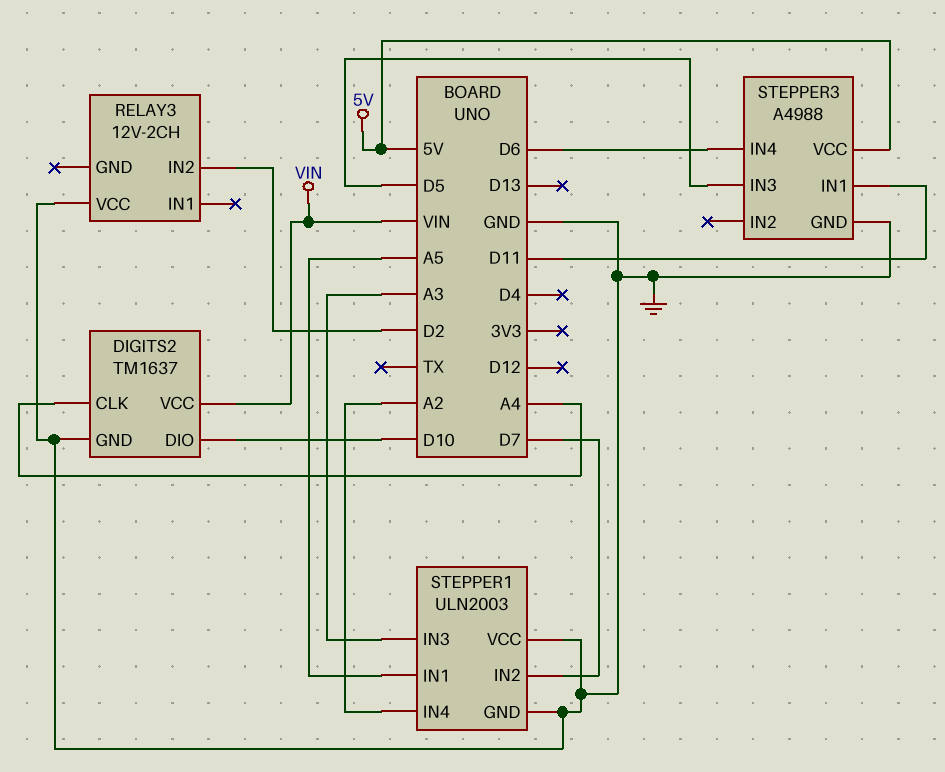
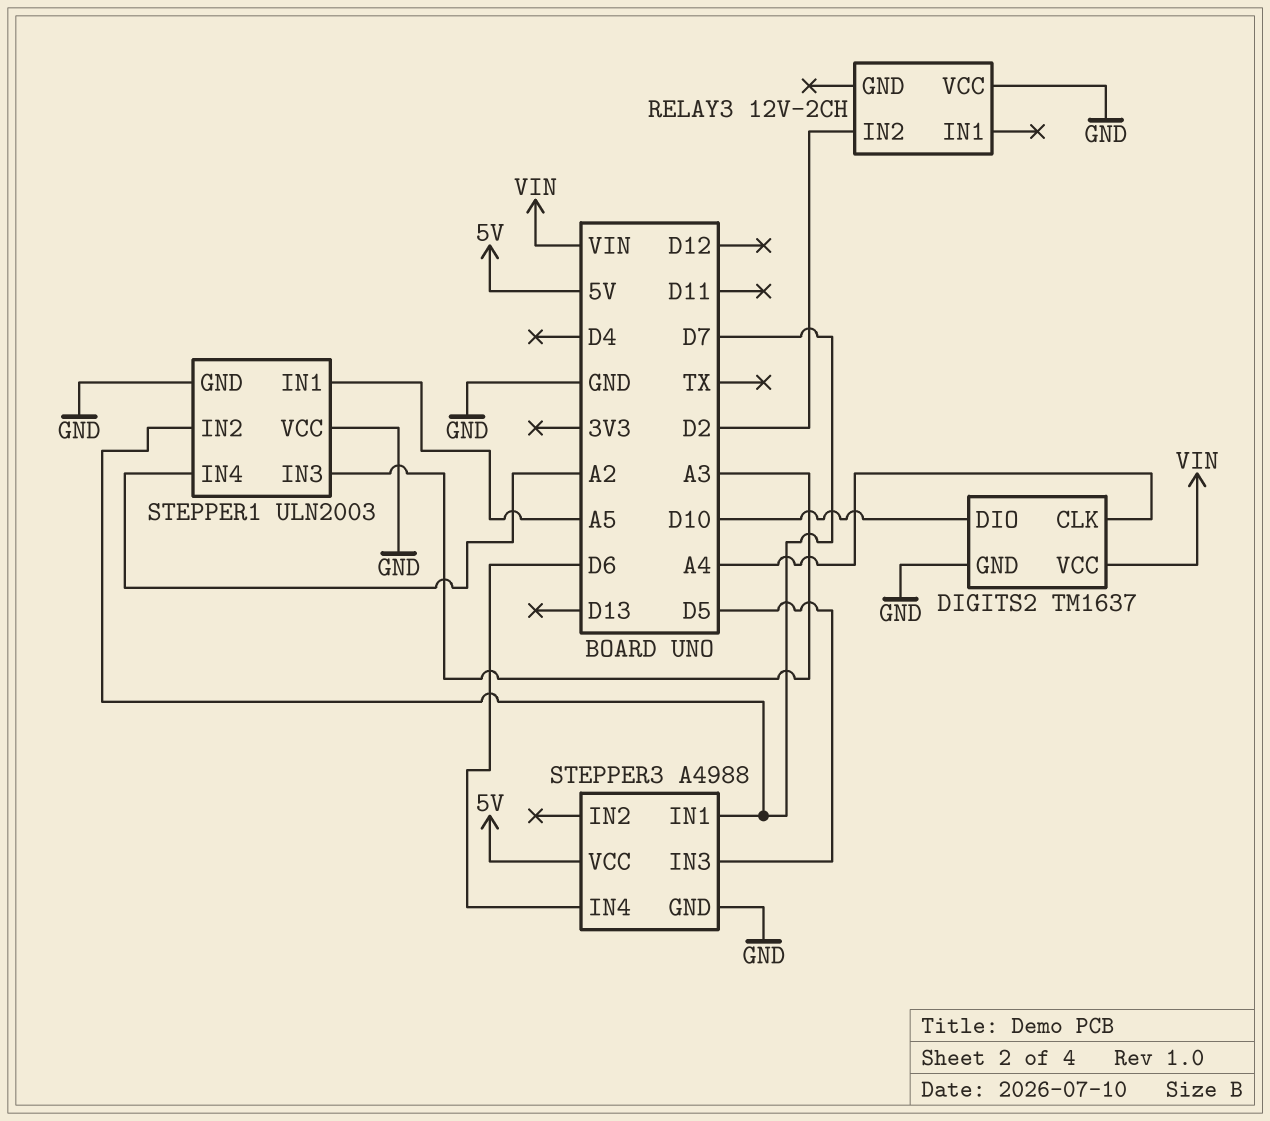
STEPPER3 pin IN1: D11 -> D7

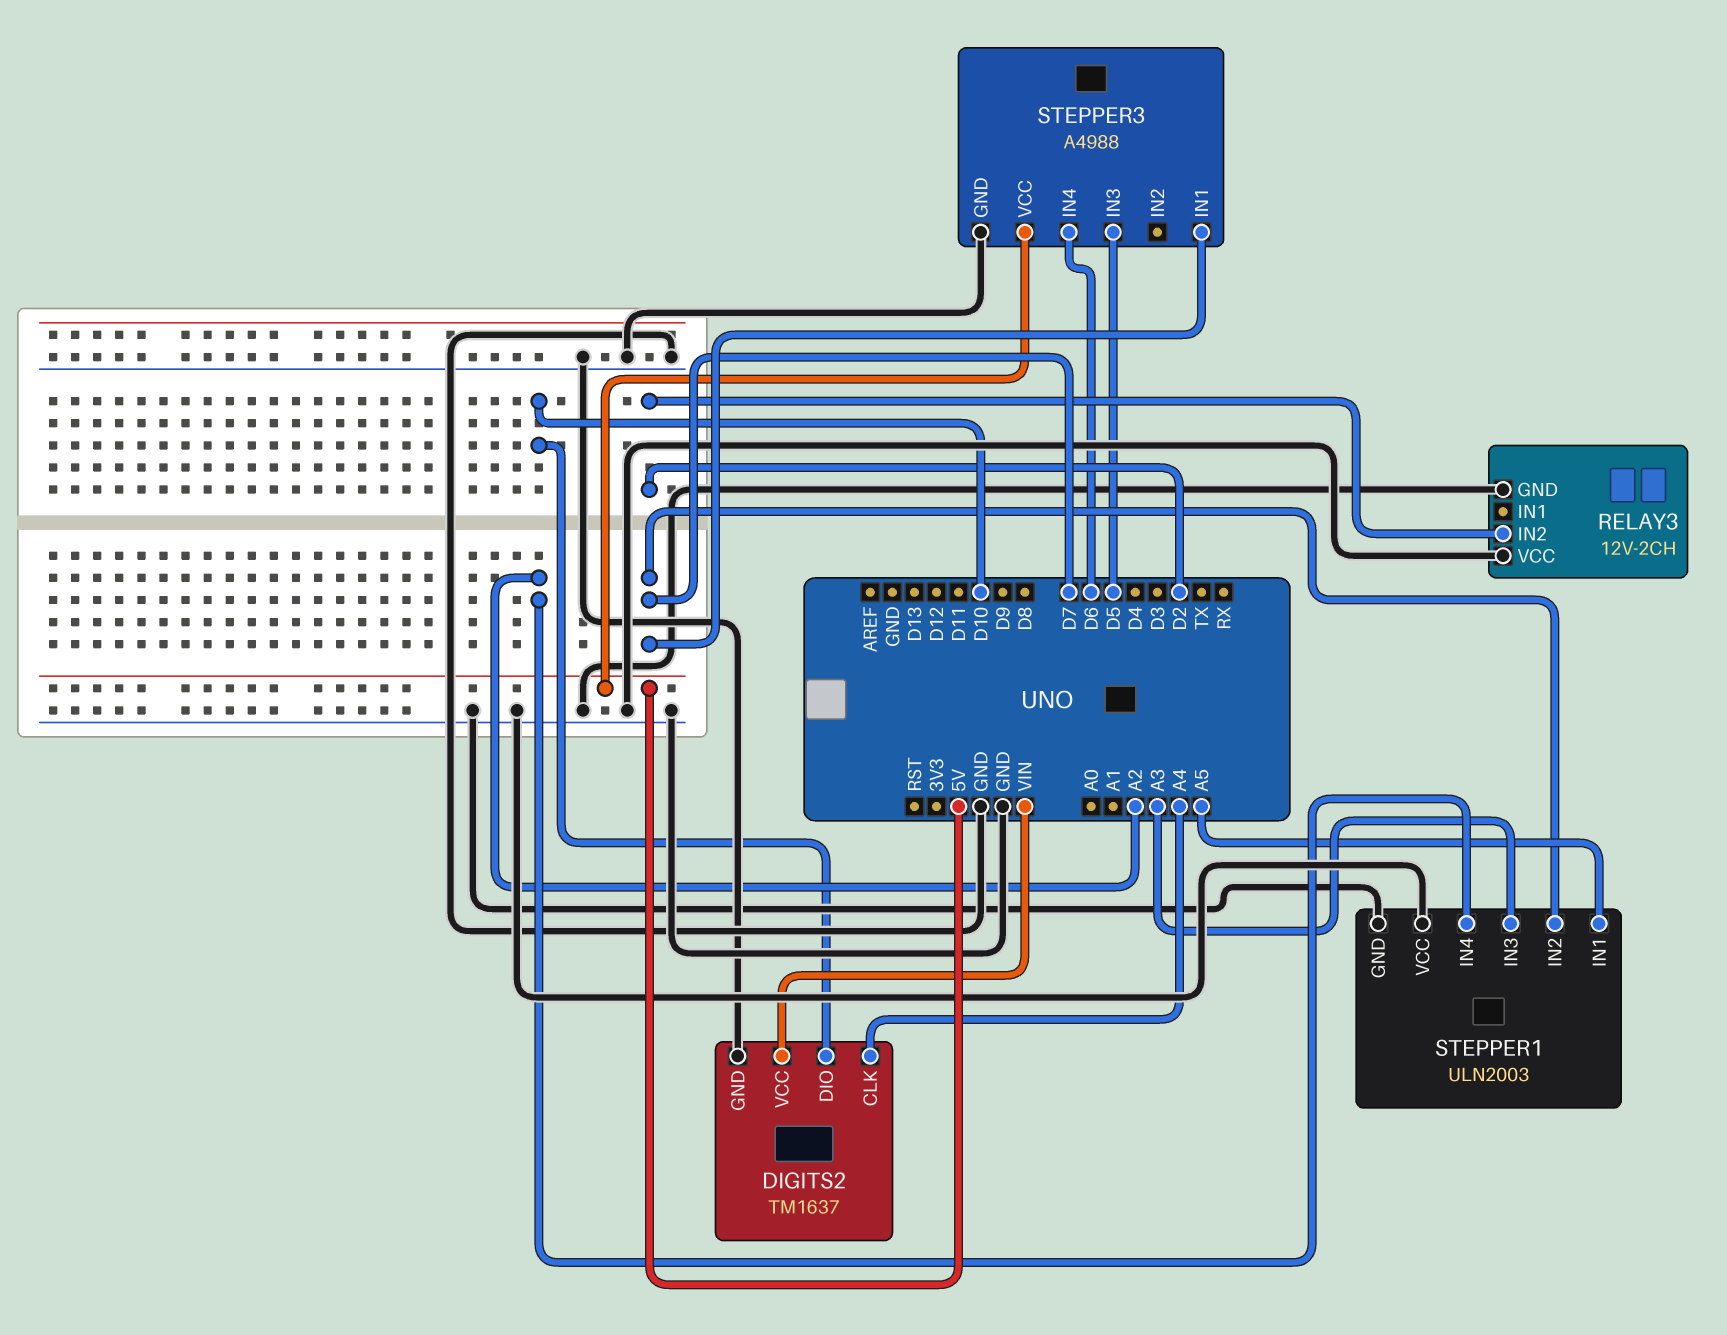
RELAY3 pin GND: none -> GND

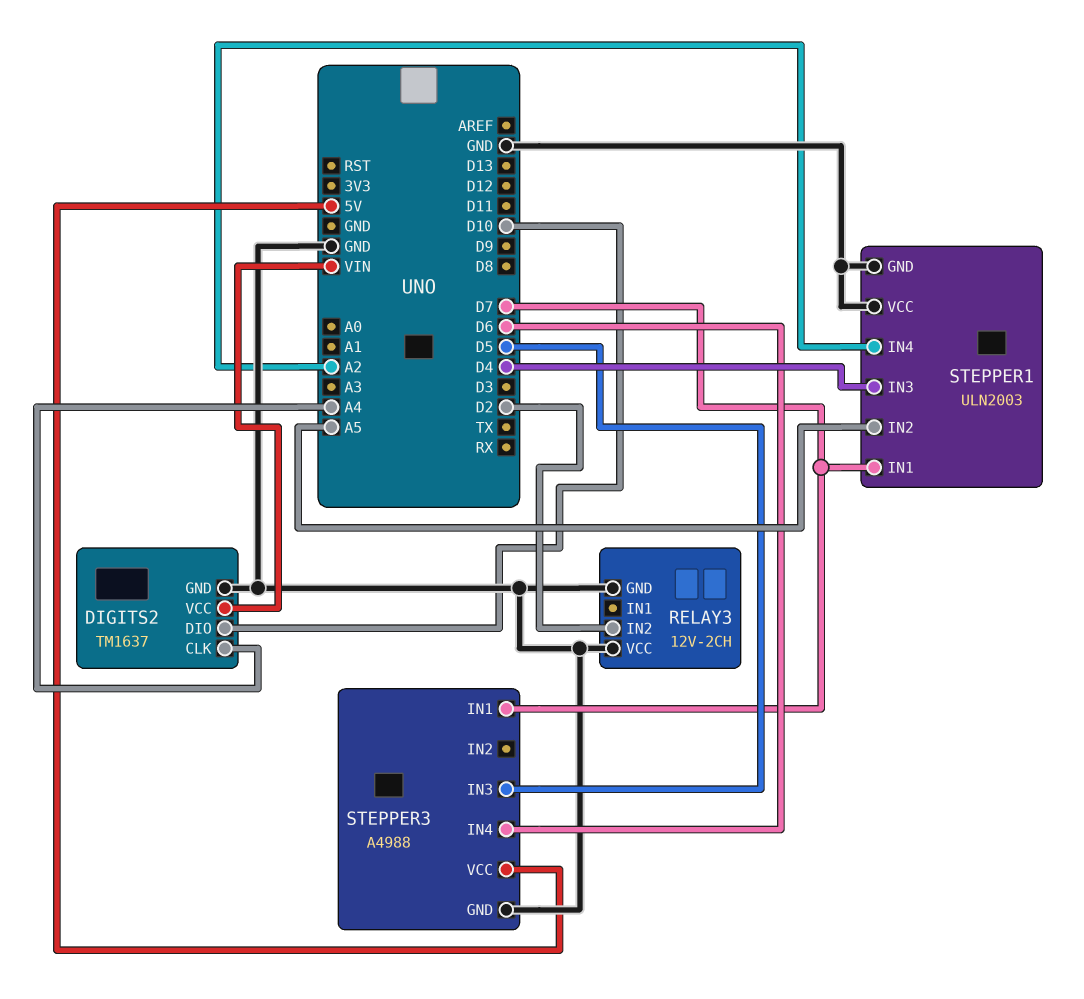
STEPPER1 pin IN1: A5 -> D7
STEPPER1 pin IN2: D7 -> A5
STEPPER1 pin IN3: A3 -> D4

